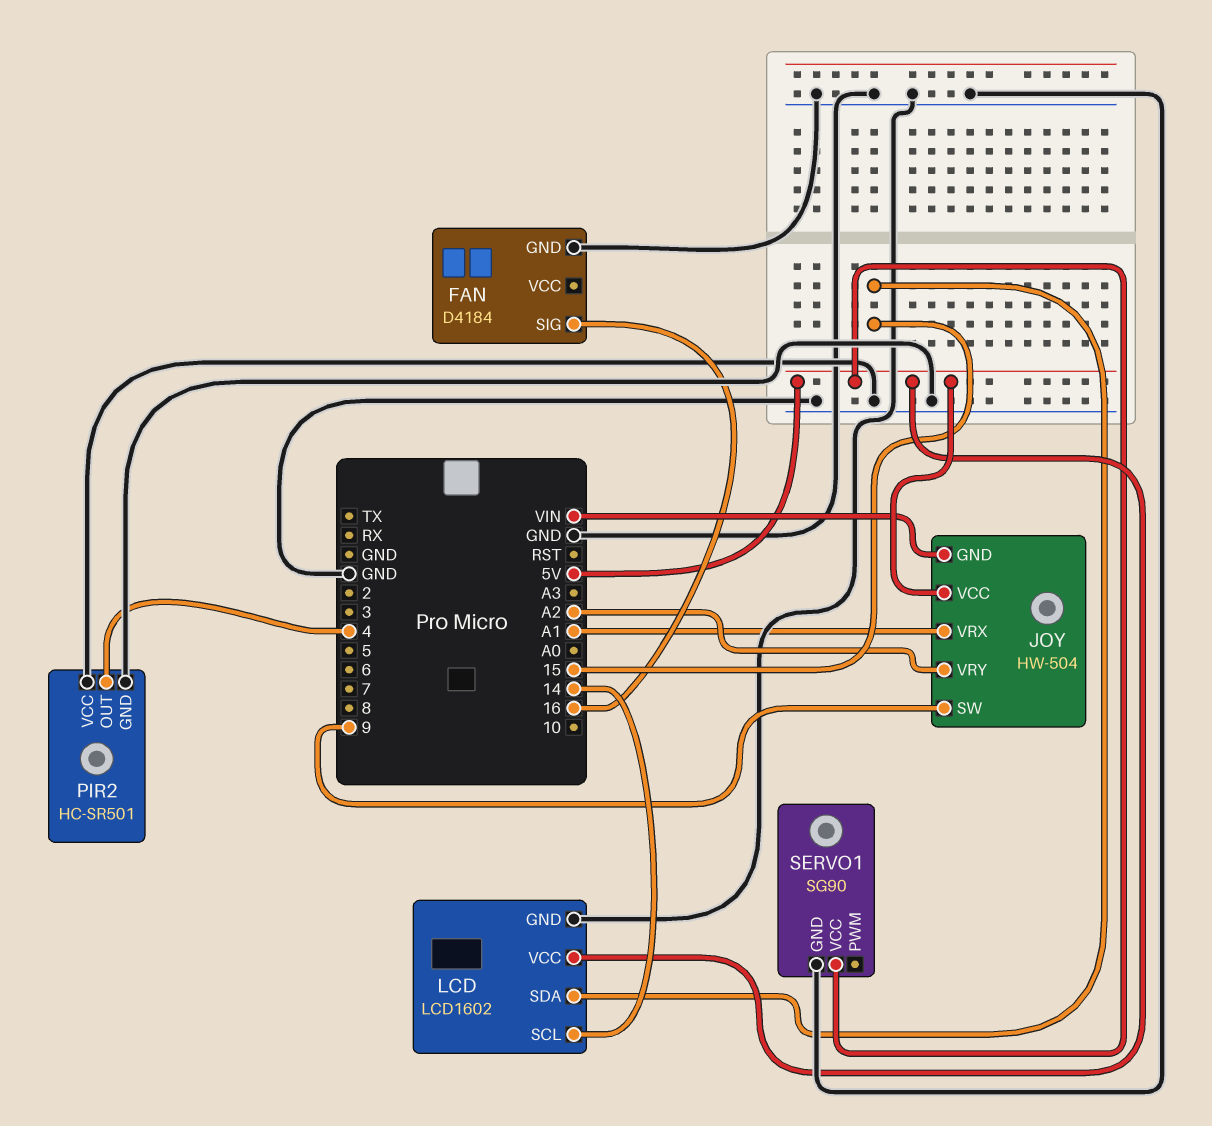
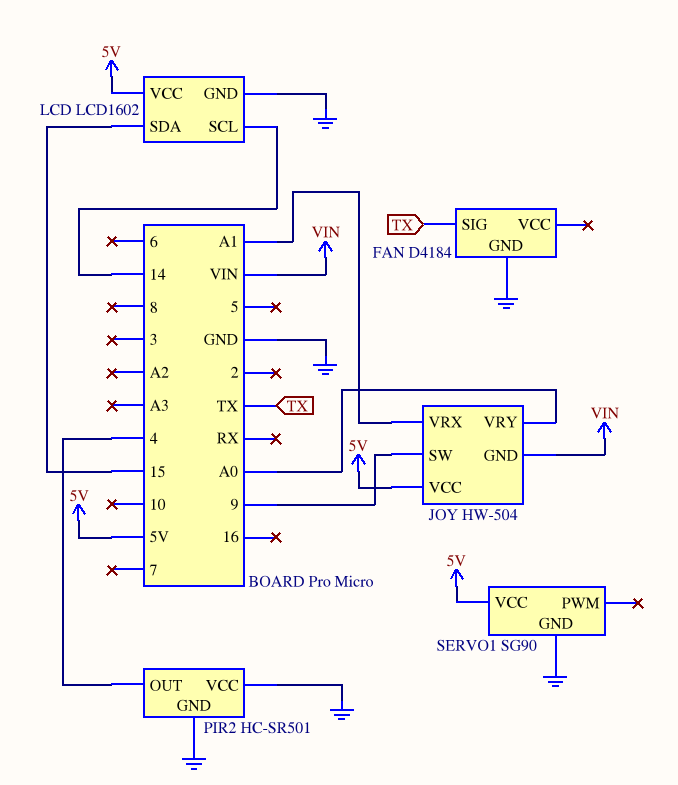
FAN pin SIG: 16 -> TX
JOY pin VRY: A2 -> A0

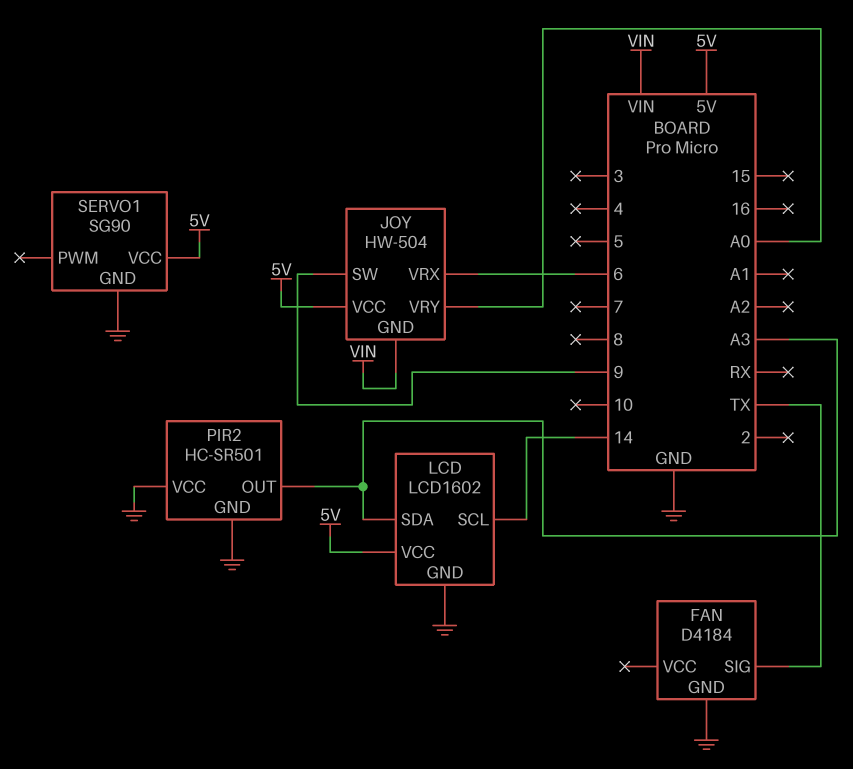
JOY pin VRX: A1 -> 6
LCD pin SDA: 15 -> A3
PIR2 pin OUT: 4 -> A3

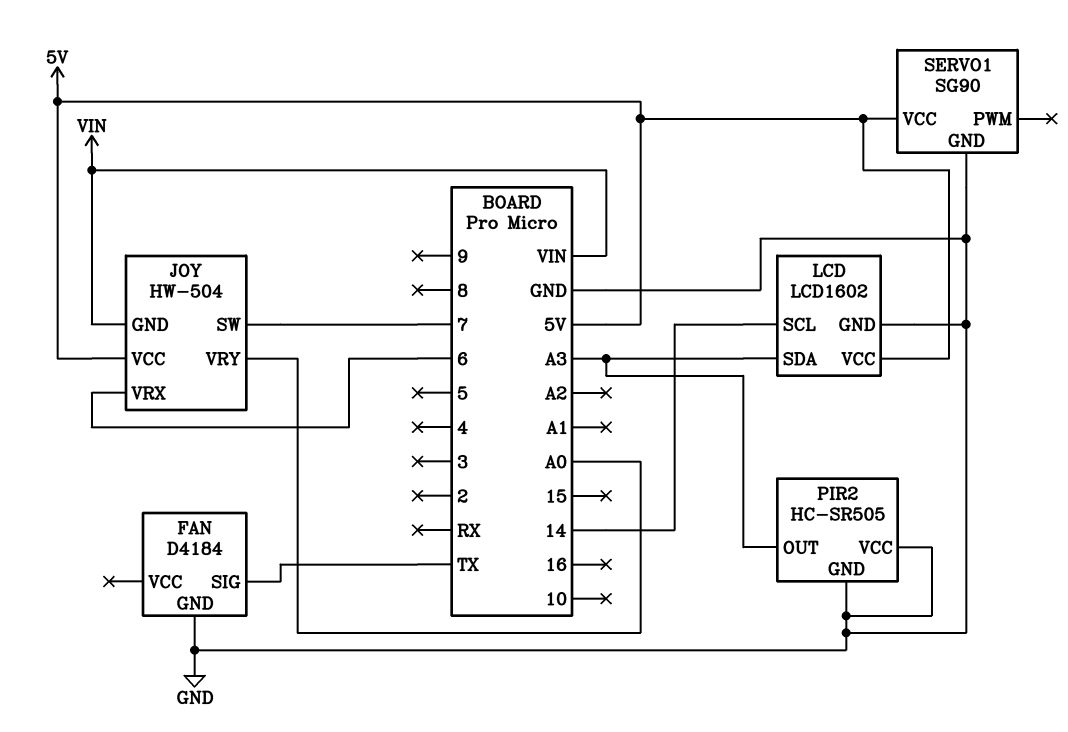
JOY pin SW: 9 -> 7
PIR2: HC-SR501 -> HC-SR505

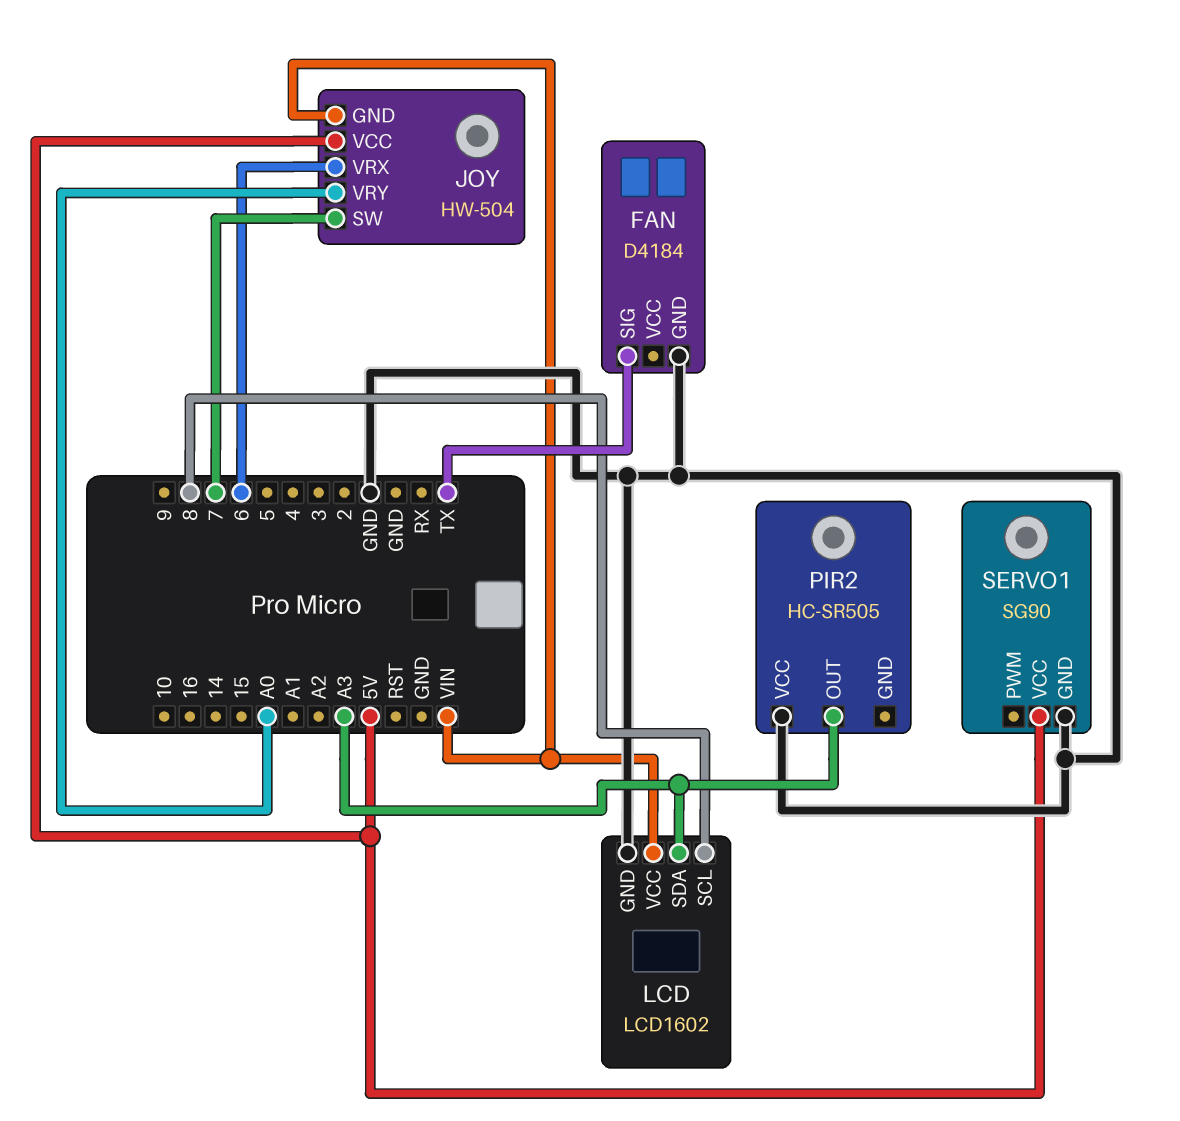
LCD pin SCL: 14 -> 8
LCD pin VCC: 5V -> VIN
PIR2 pin GND: GND -> none

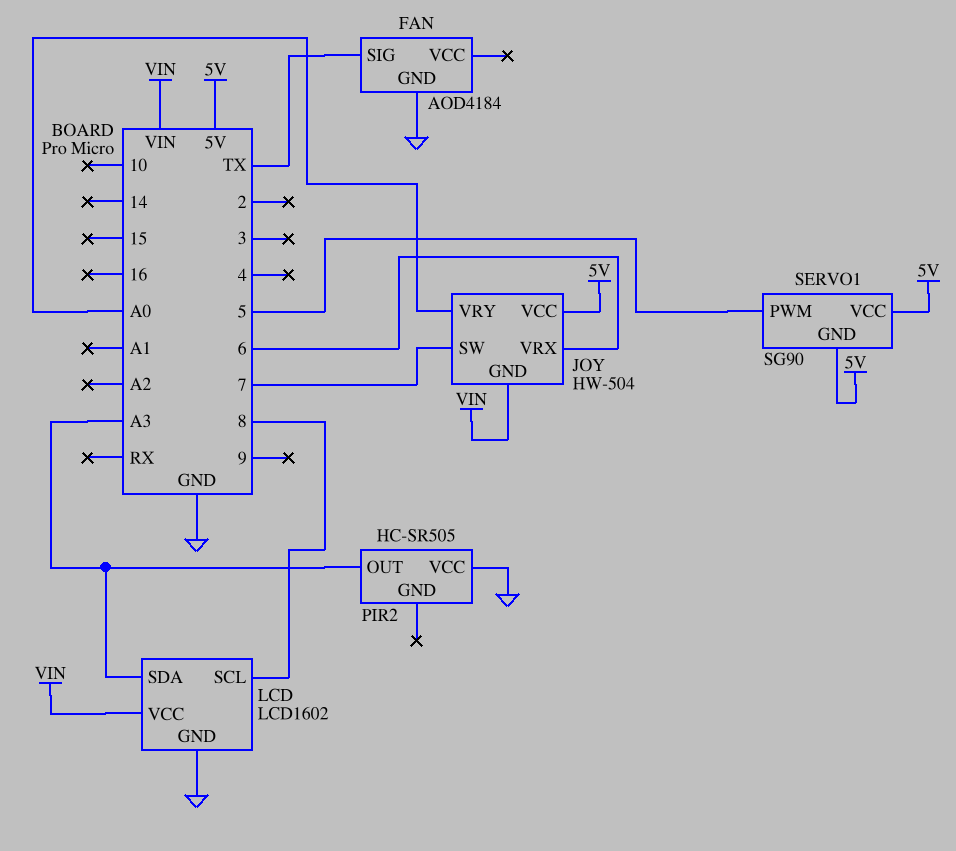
FAN: D4184 -> AOD4184
SERVO1 pin GND: GND -> 5V
SERVO1 pin PWM: none -> 5

